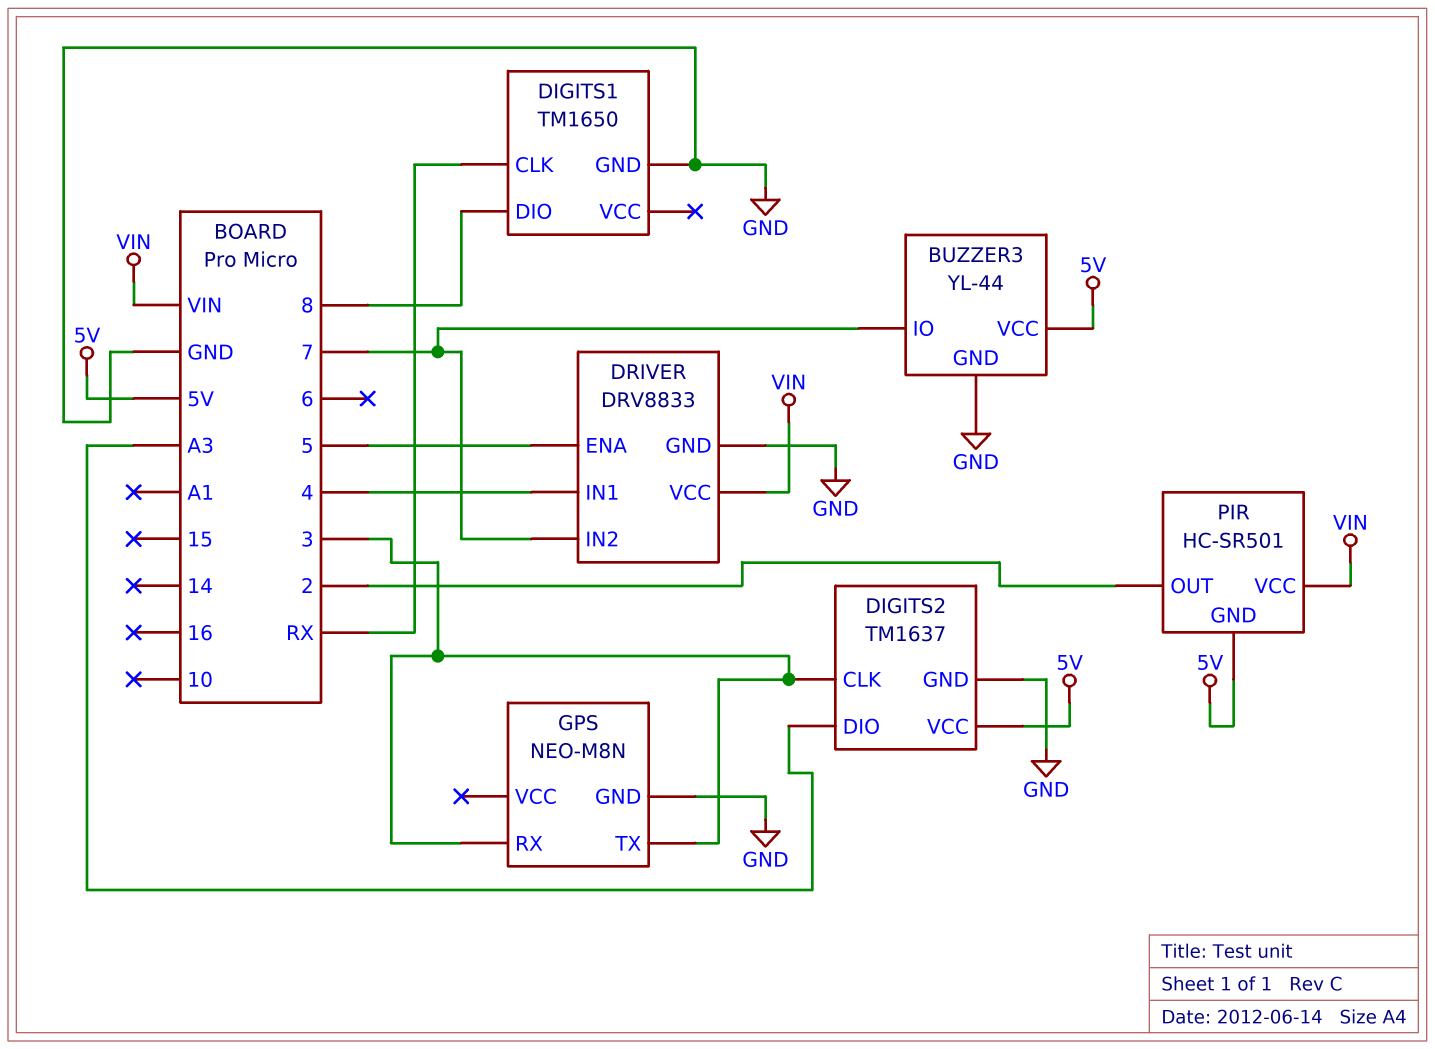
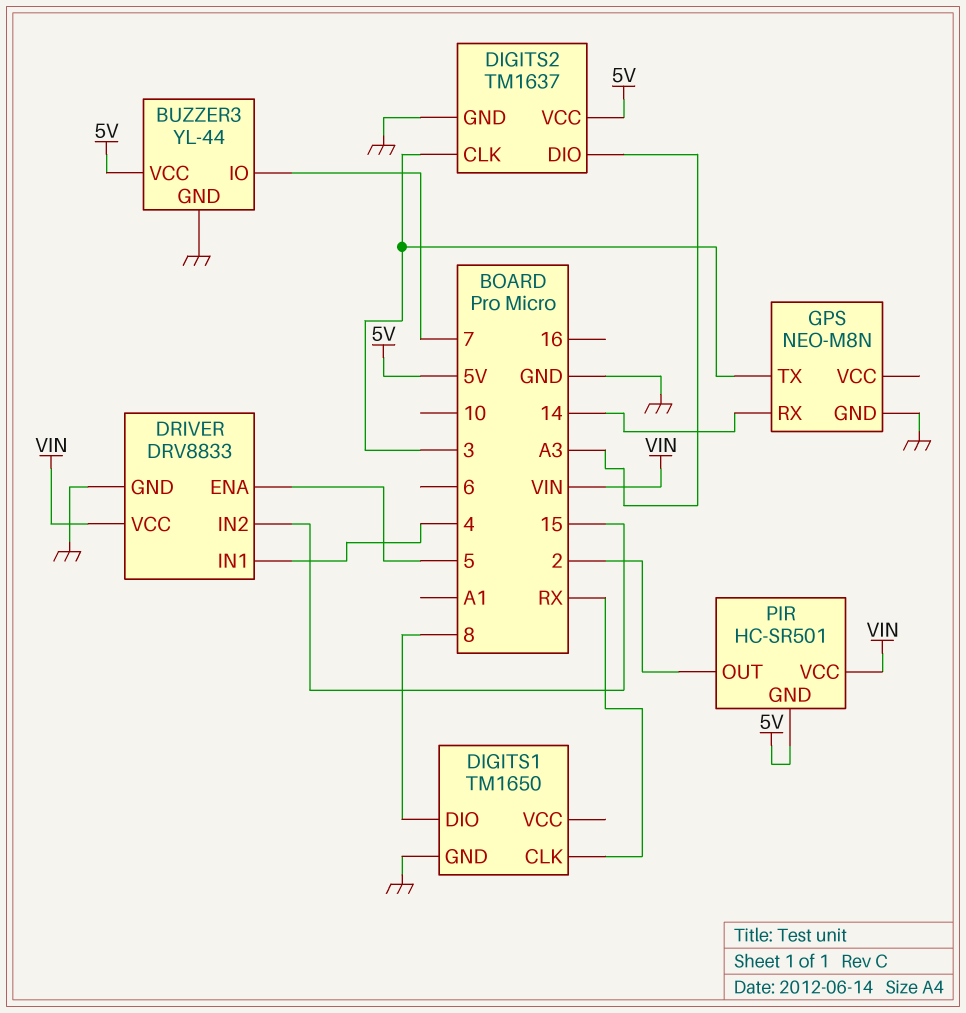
DRIVER pin IN2: 7 -> 15
GPS pin RX: 3 -> 14

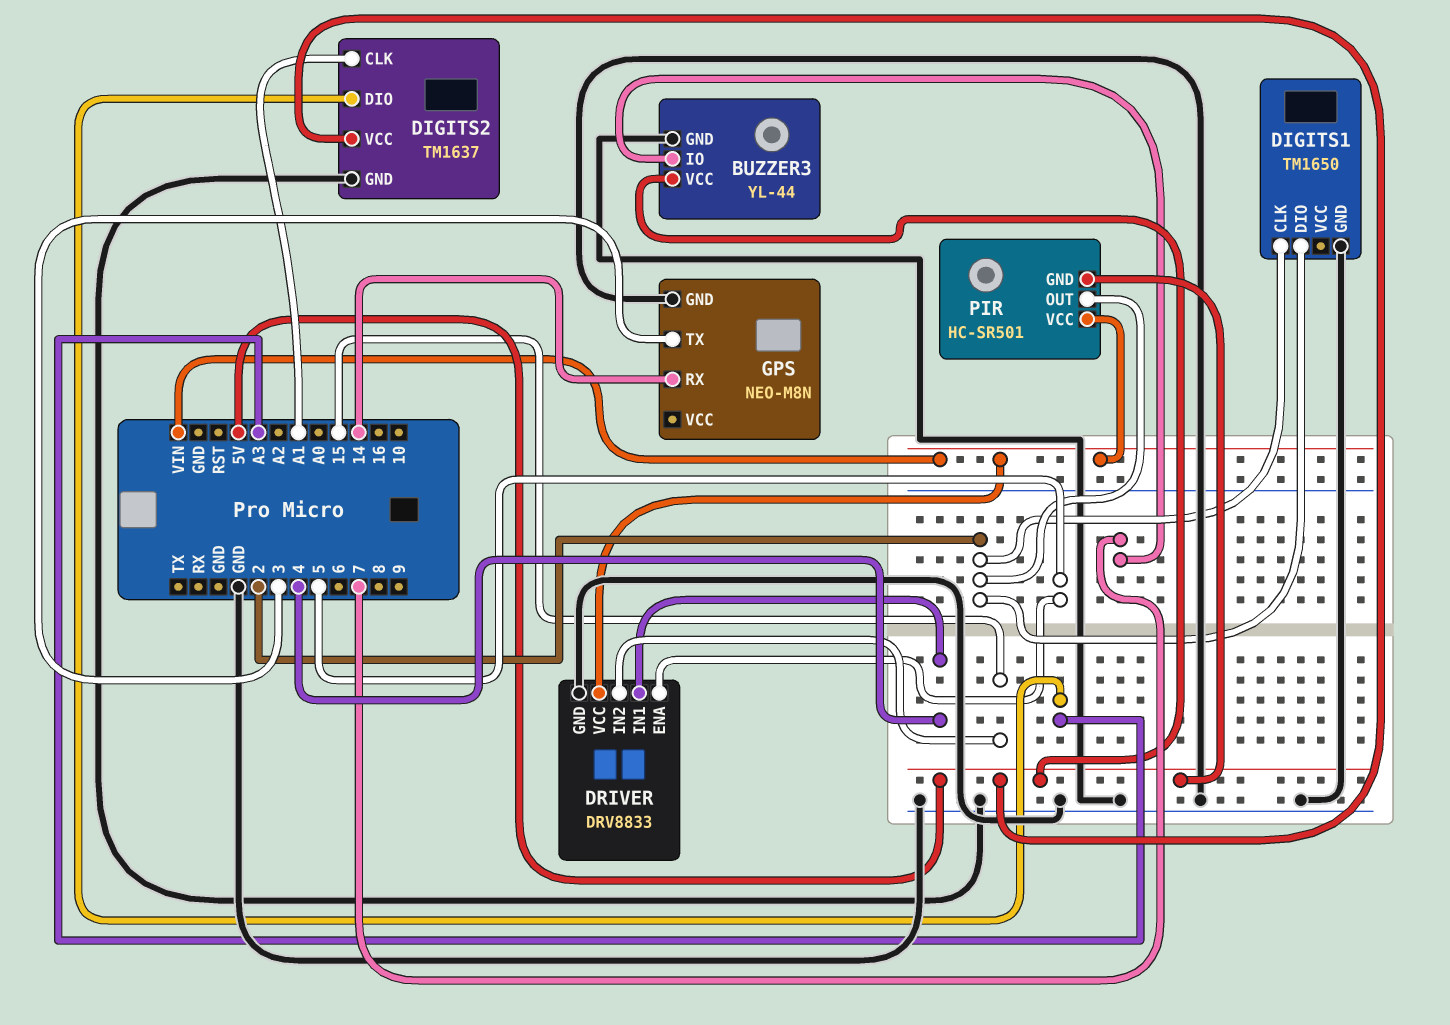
DIGITS1 pin CLK: RX -> 2
DIGITS1 pin DIO: 8 -> 2
DIGITS2 pin CLK: 3 -> A1

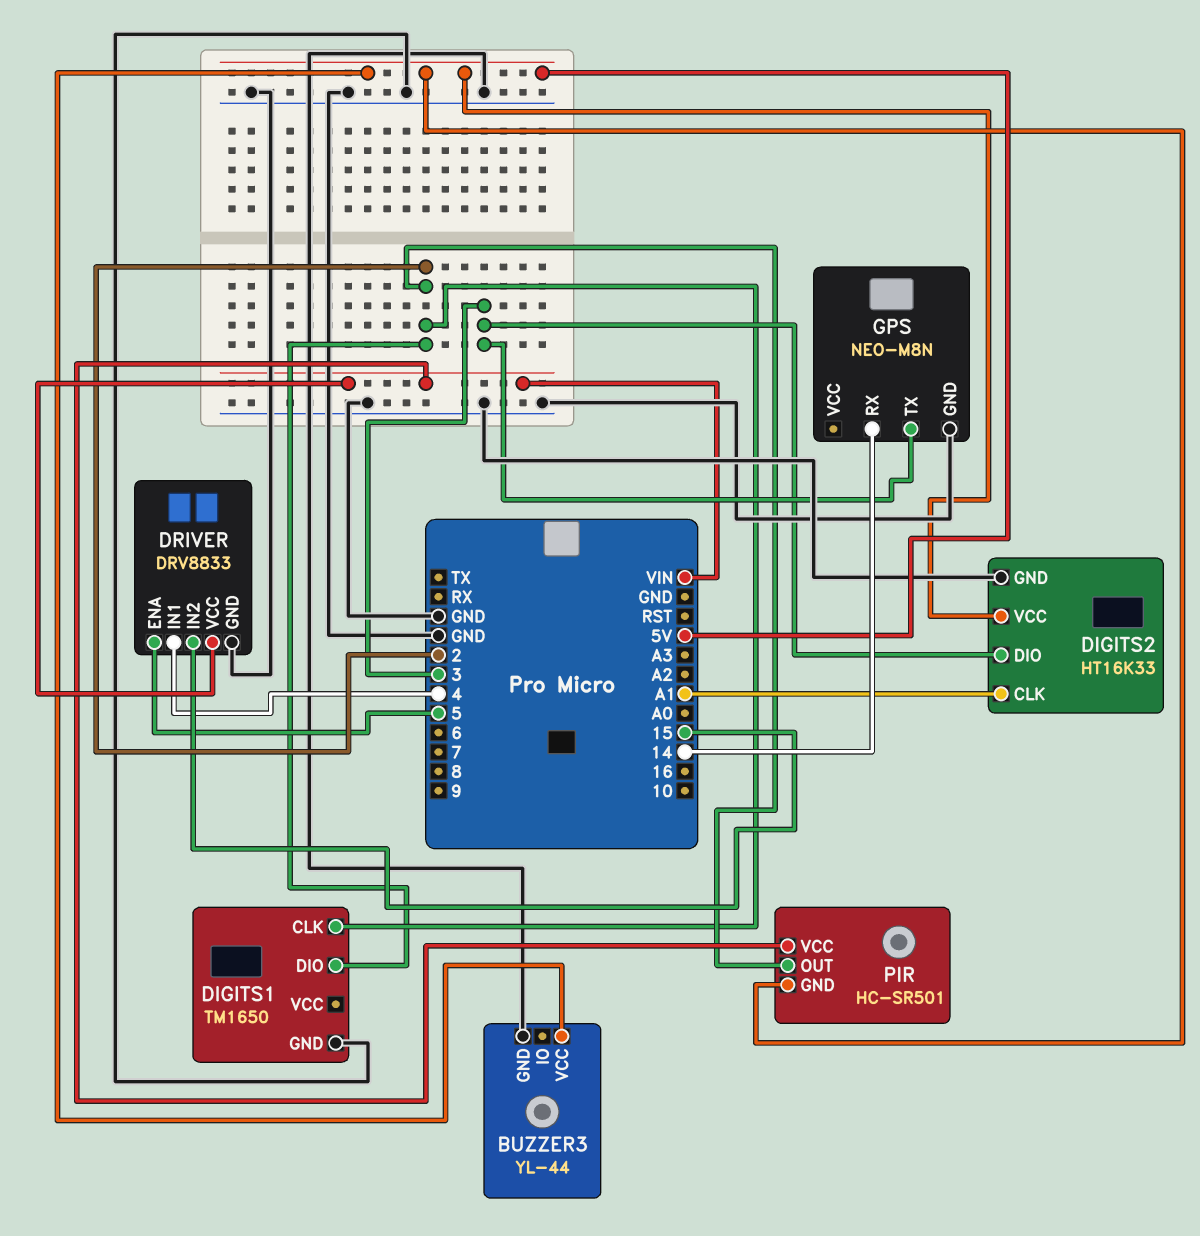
BUZZER3 pin IO: 7 -> none
DIGITS2: TM1637 -> HT16K33
DIGITS2 pin DIO: A3 -> 3

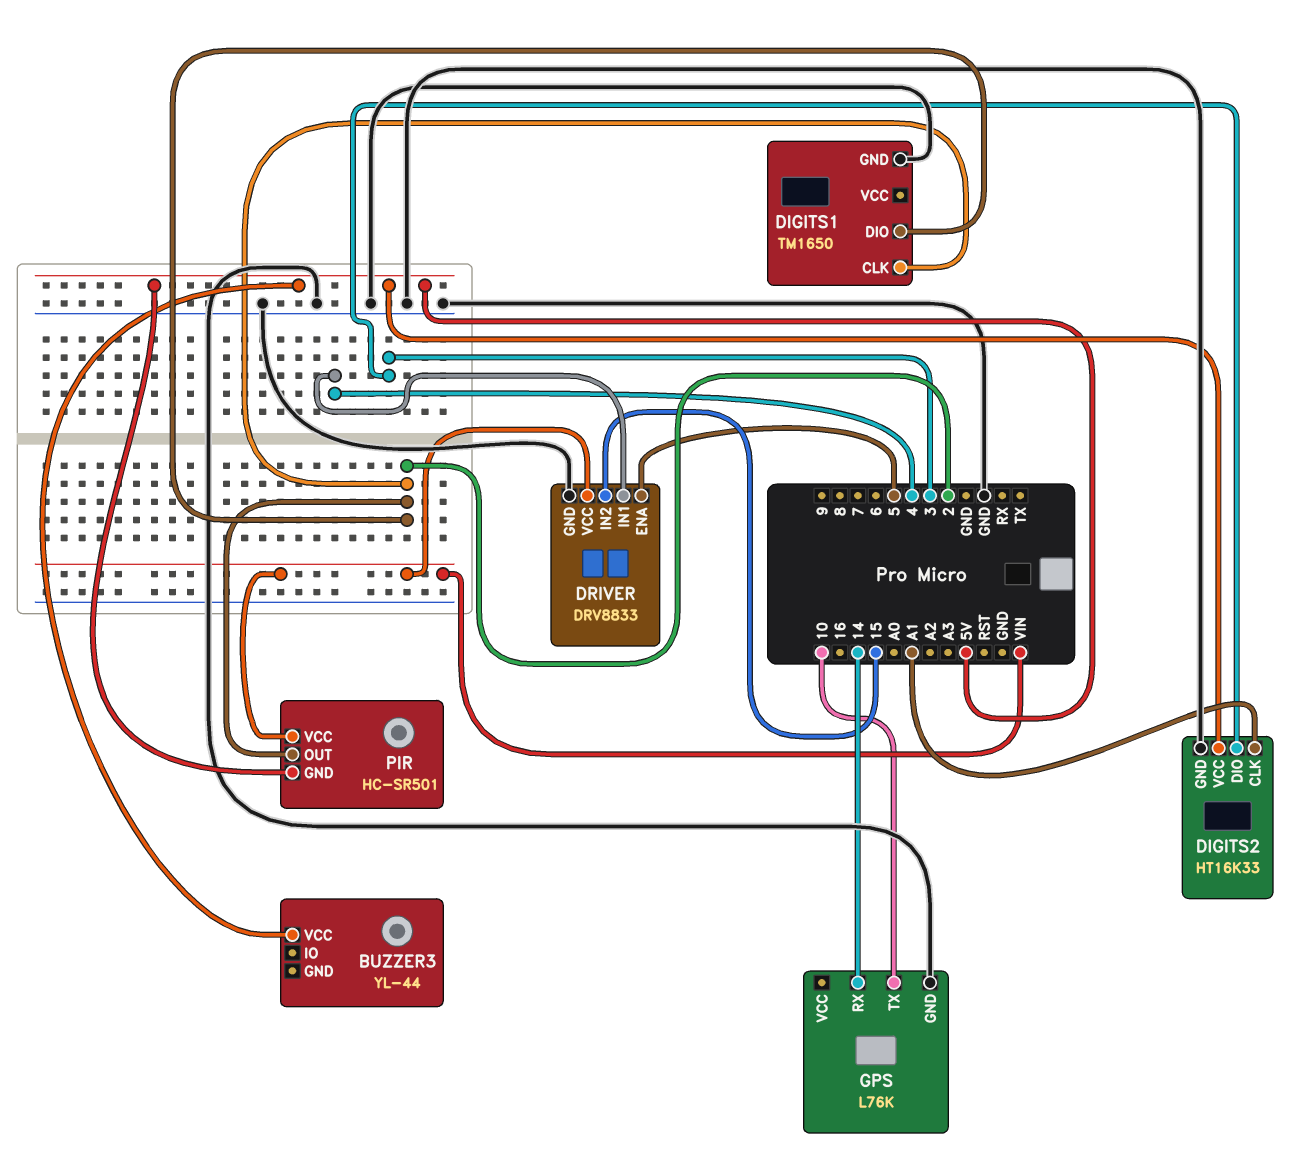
BUZZER3 pin GND: GND -> none
GPS: NEO-M8N -> L76K
GPS pin TX: 3 -> 10

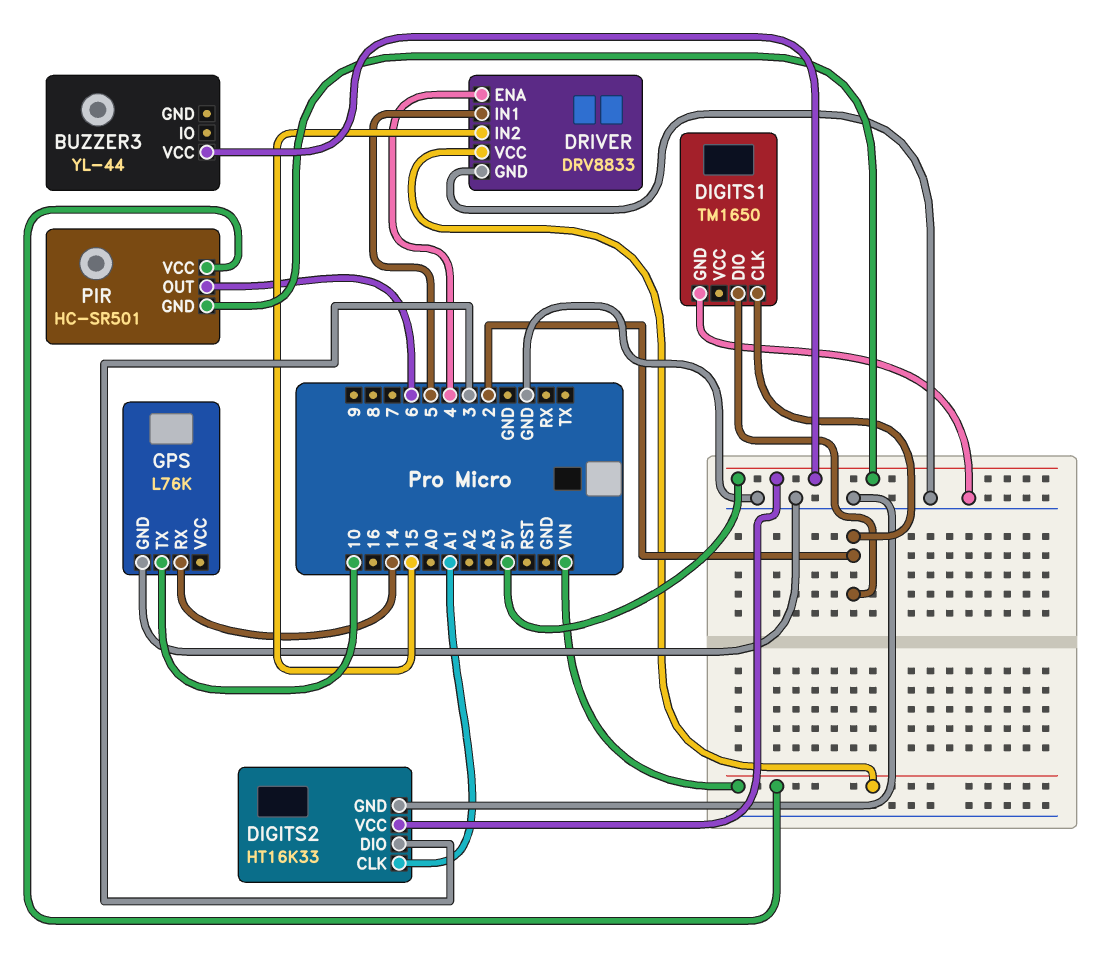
DRIVER pin ENA: 5 -> 4
DRIVER pin IN1: 4 -> 5
PIR pin OUT: 2 -> 6

